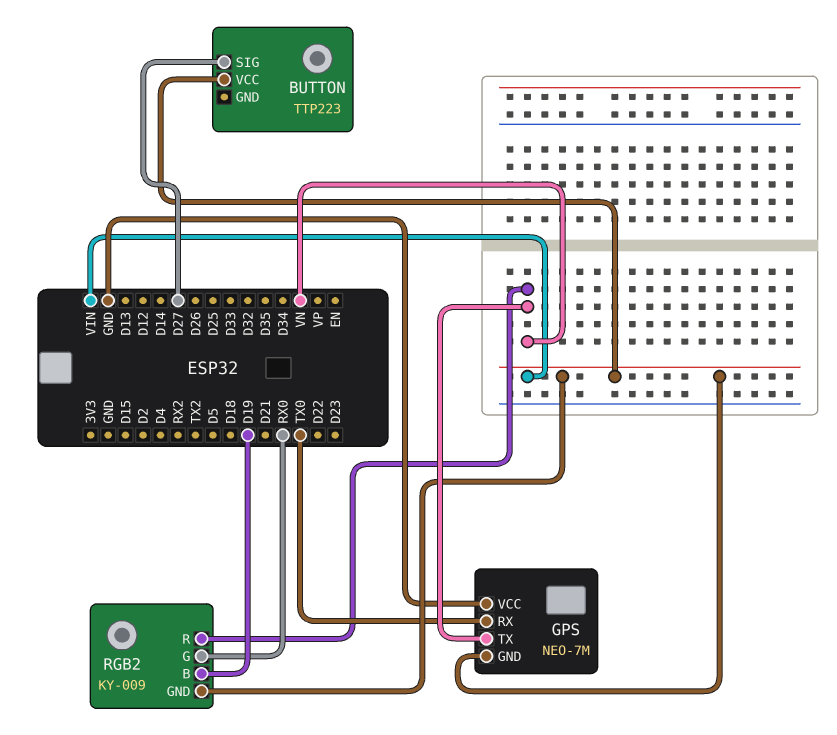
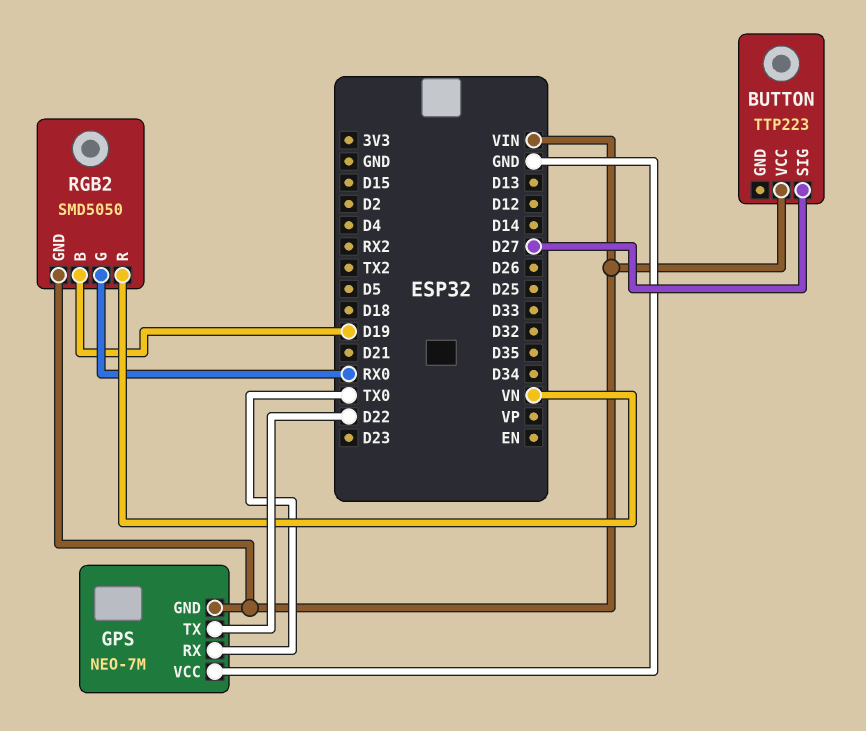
GPS pin TX: VN -> D22
RGB2: KY-009 -> SMD5050

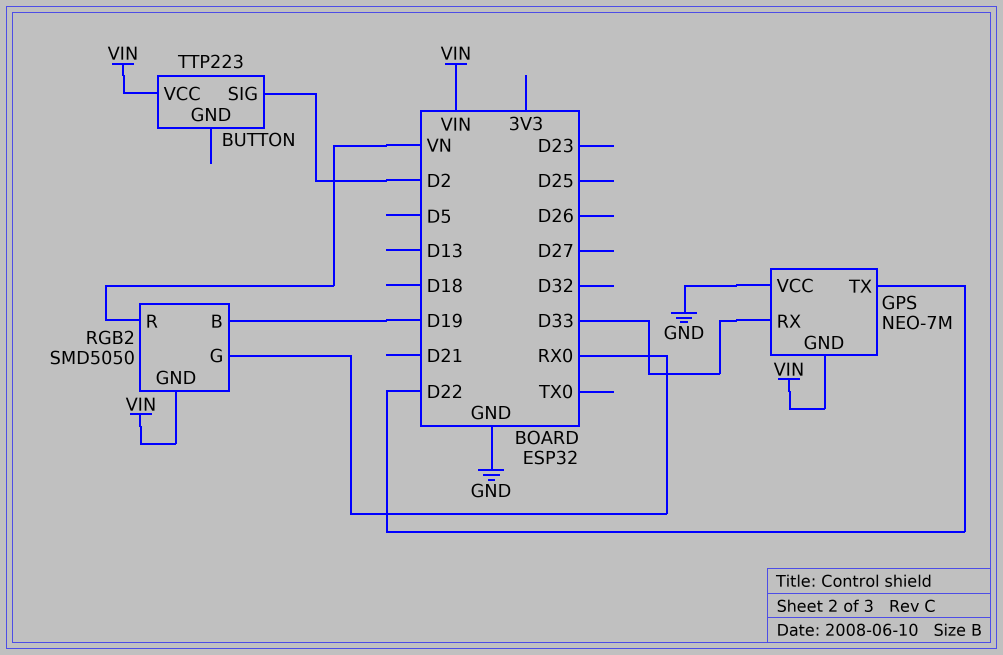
BUTTON pin SIG: D27 -> D2
GPS pin RX: TX0 -> D33

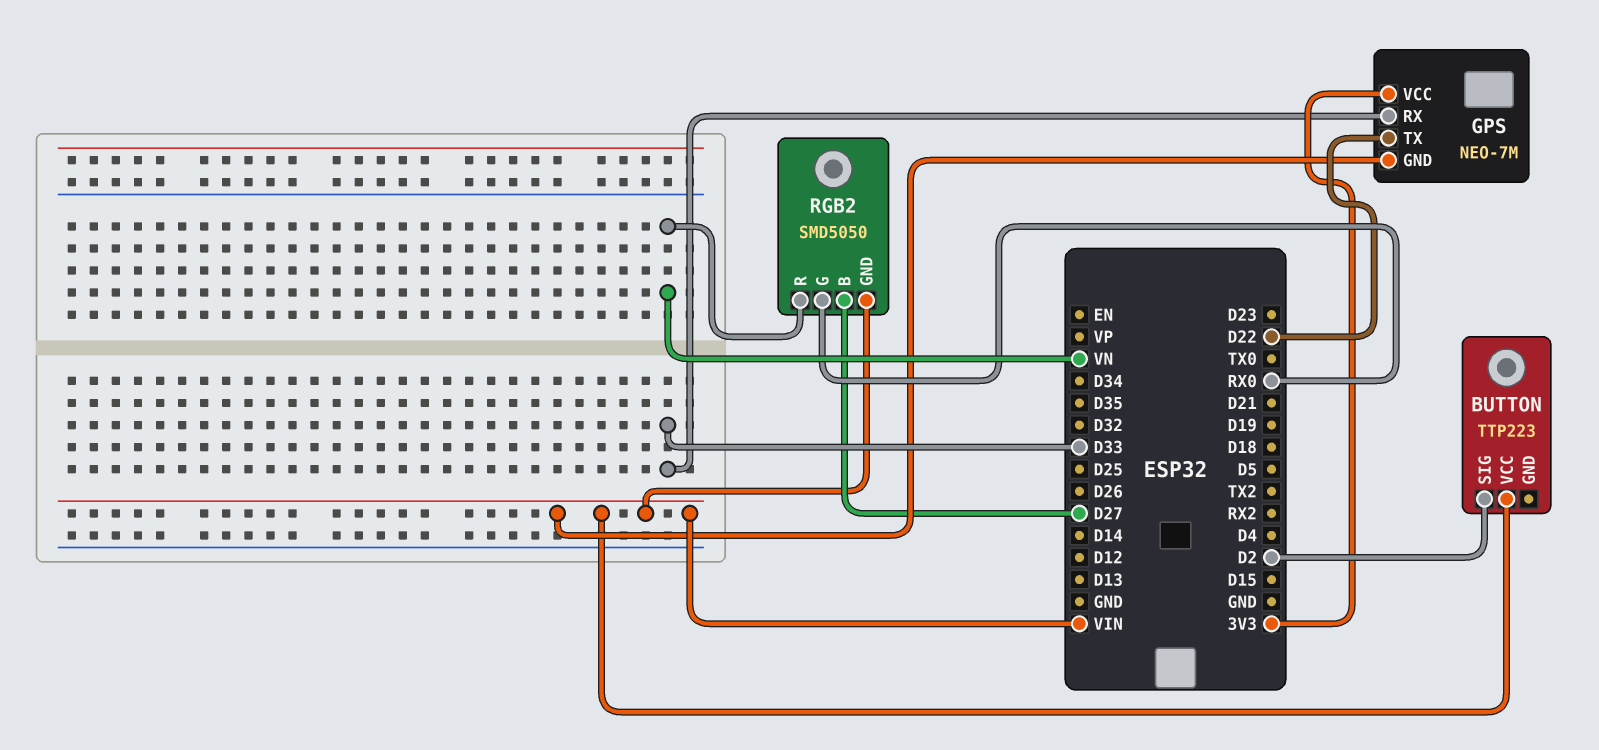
GPS pin VCC: GND -> 3V3
RGB2 pin B: D19 -> D27

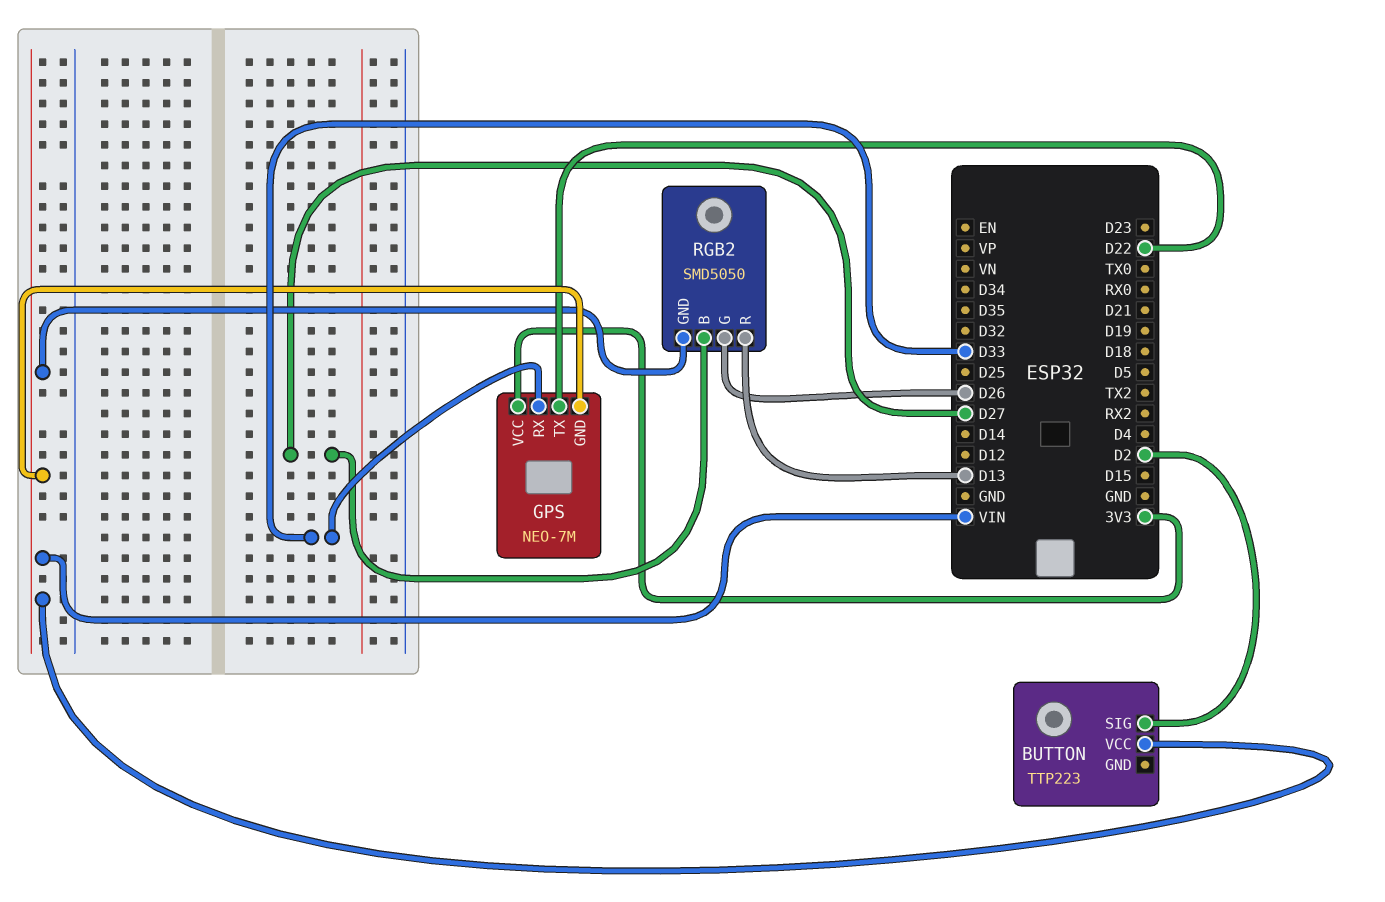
RGB2 pin G: RX0 -> D26
RGB2 pin R: VN -> D13

